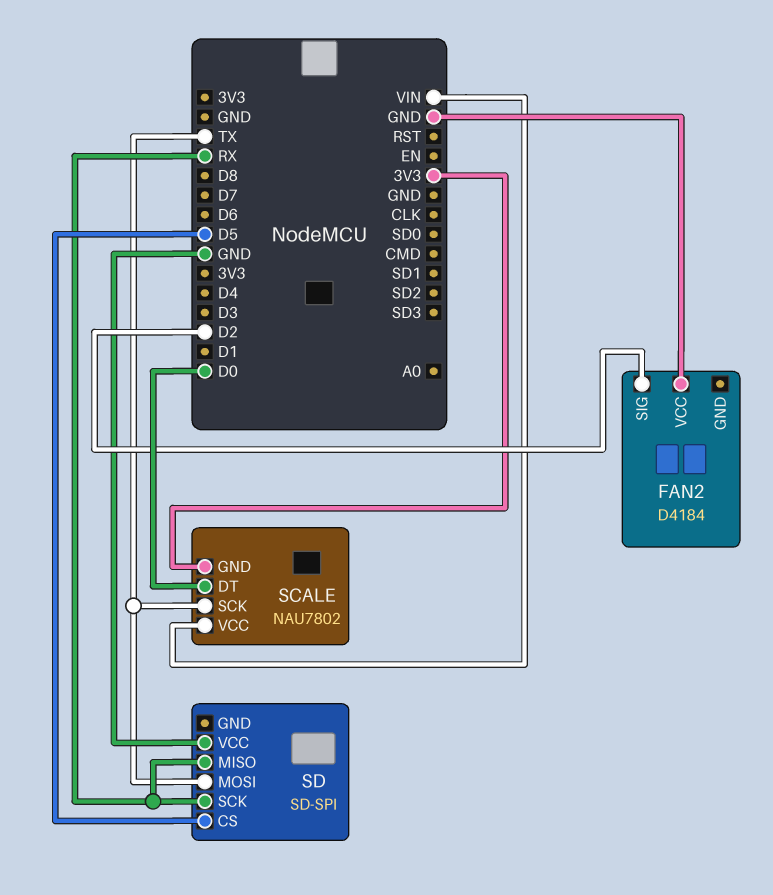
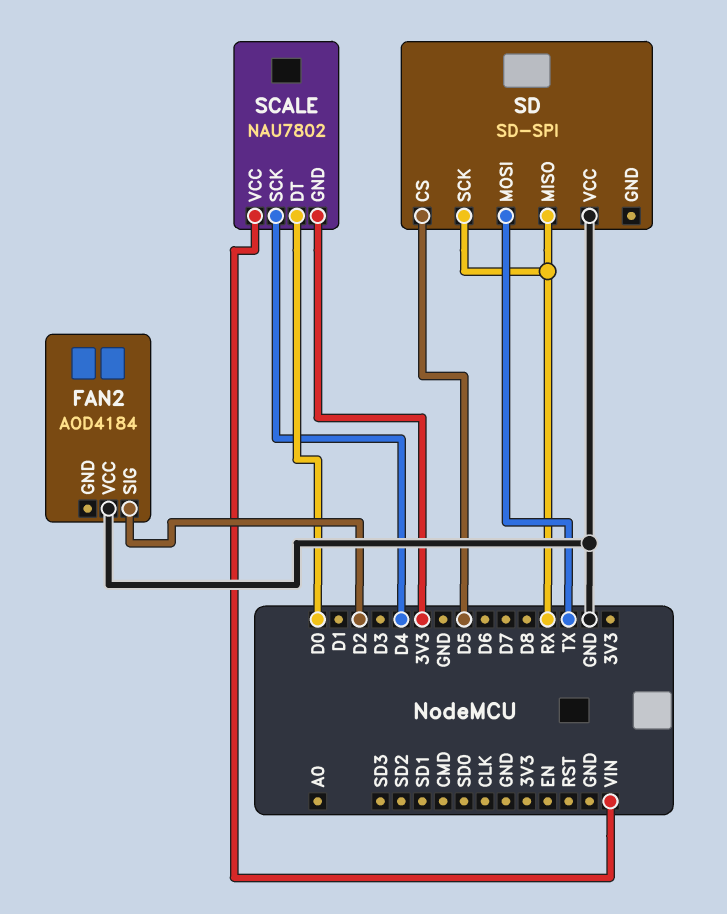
FAN2: D4184 -> AOD4184
SCALE pin SCK: TX -> D4

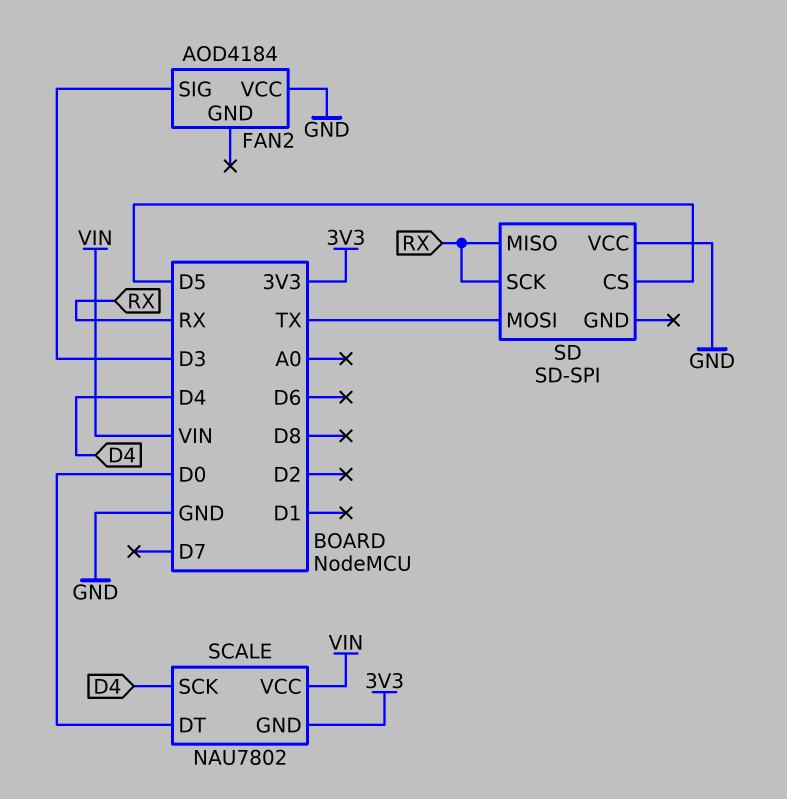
FAN2 pin SIG: D2 -> D3

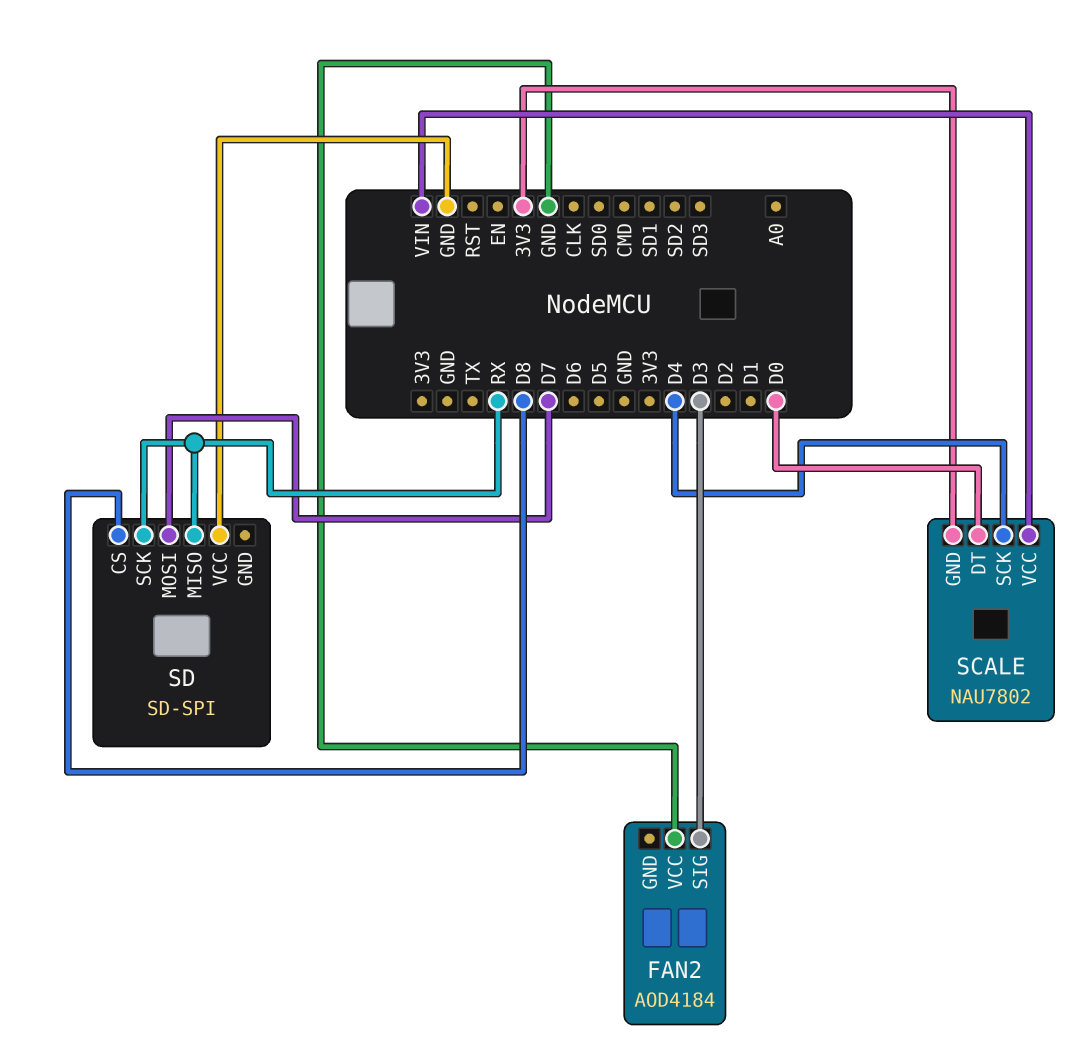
SD pin CS: D5 -> D8
SD pin MOSI: TX -> D7

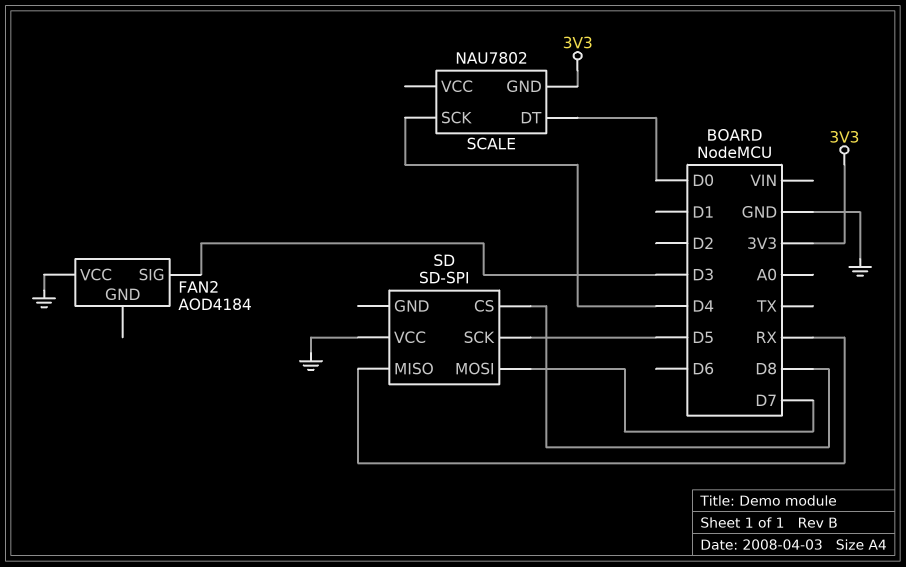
SCALE pin VCC: VIN -> none
SD pin SCK: RX -> D5

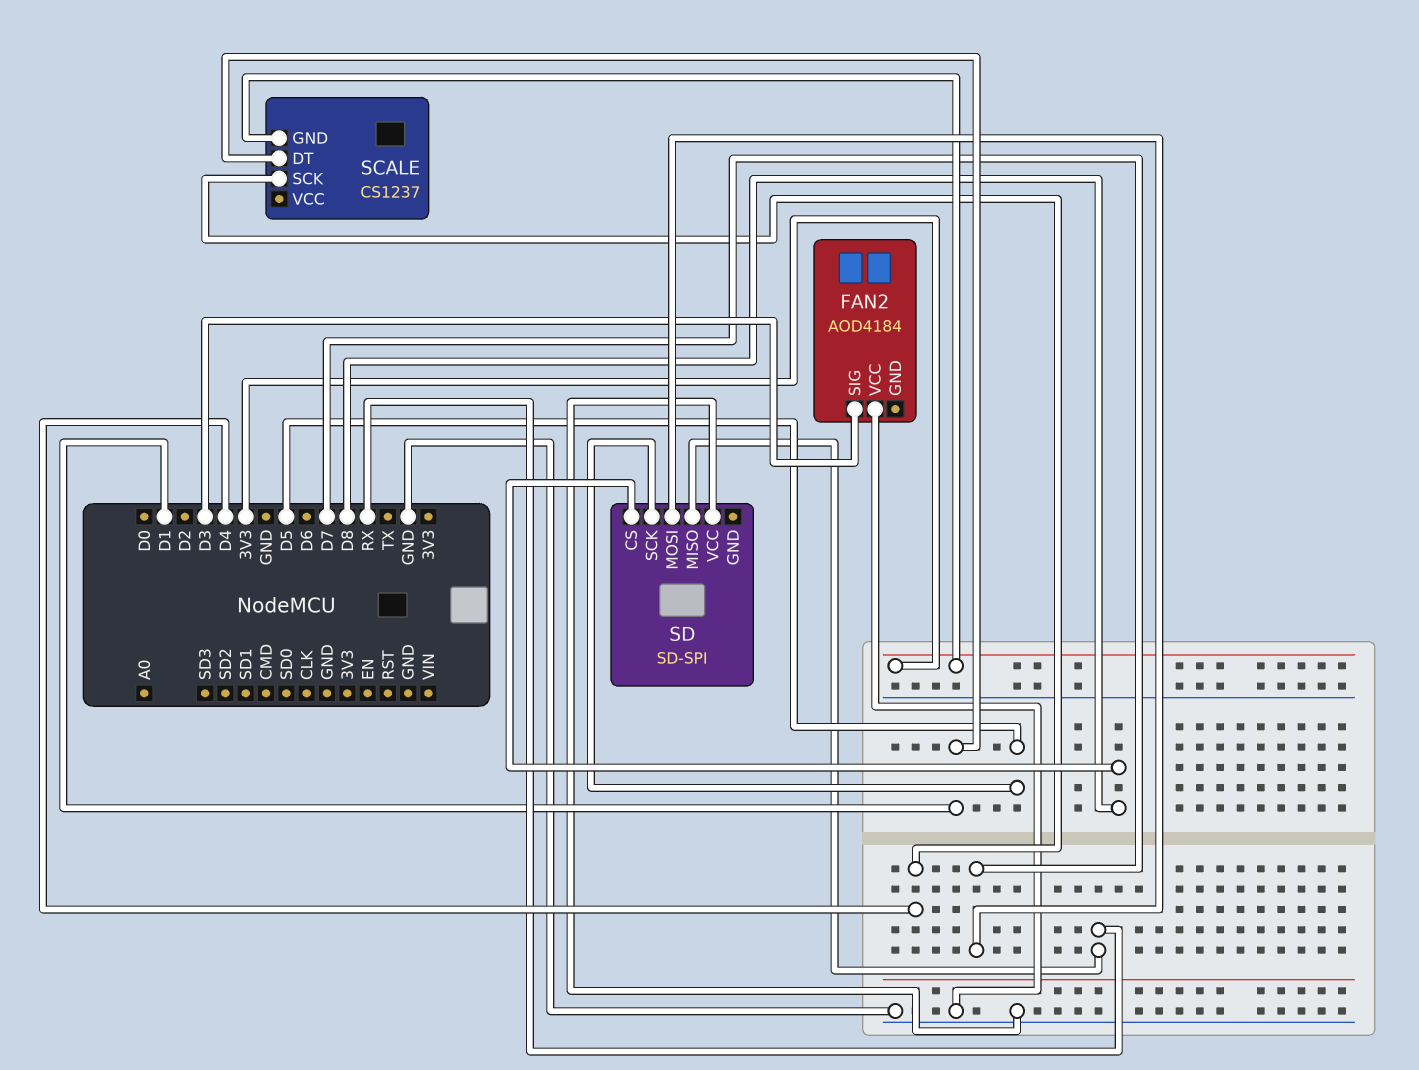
SCALE: NAU7802 -> CS1237
SCALE pin DT: D0 -> D1

